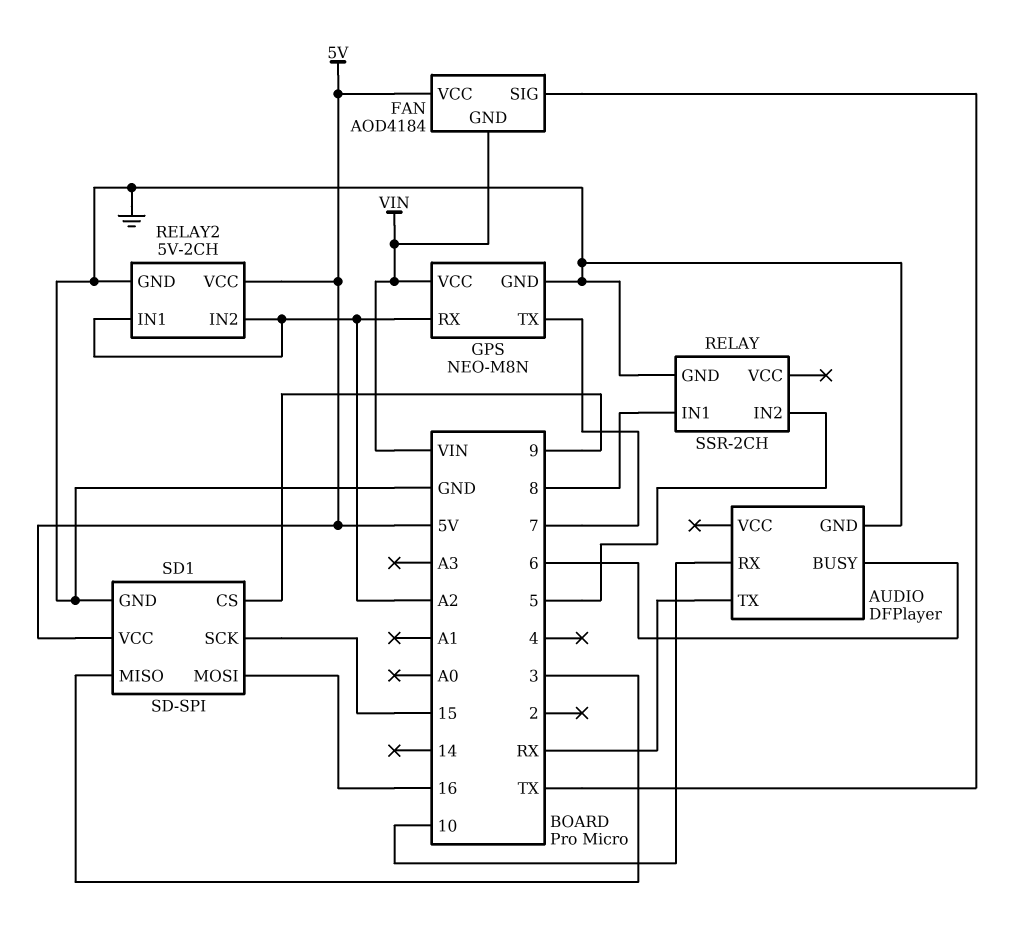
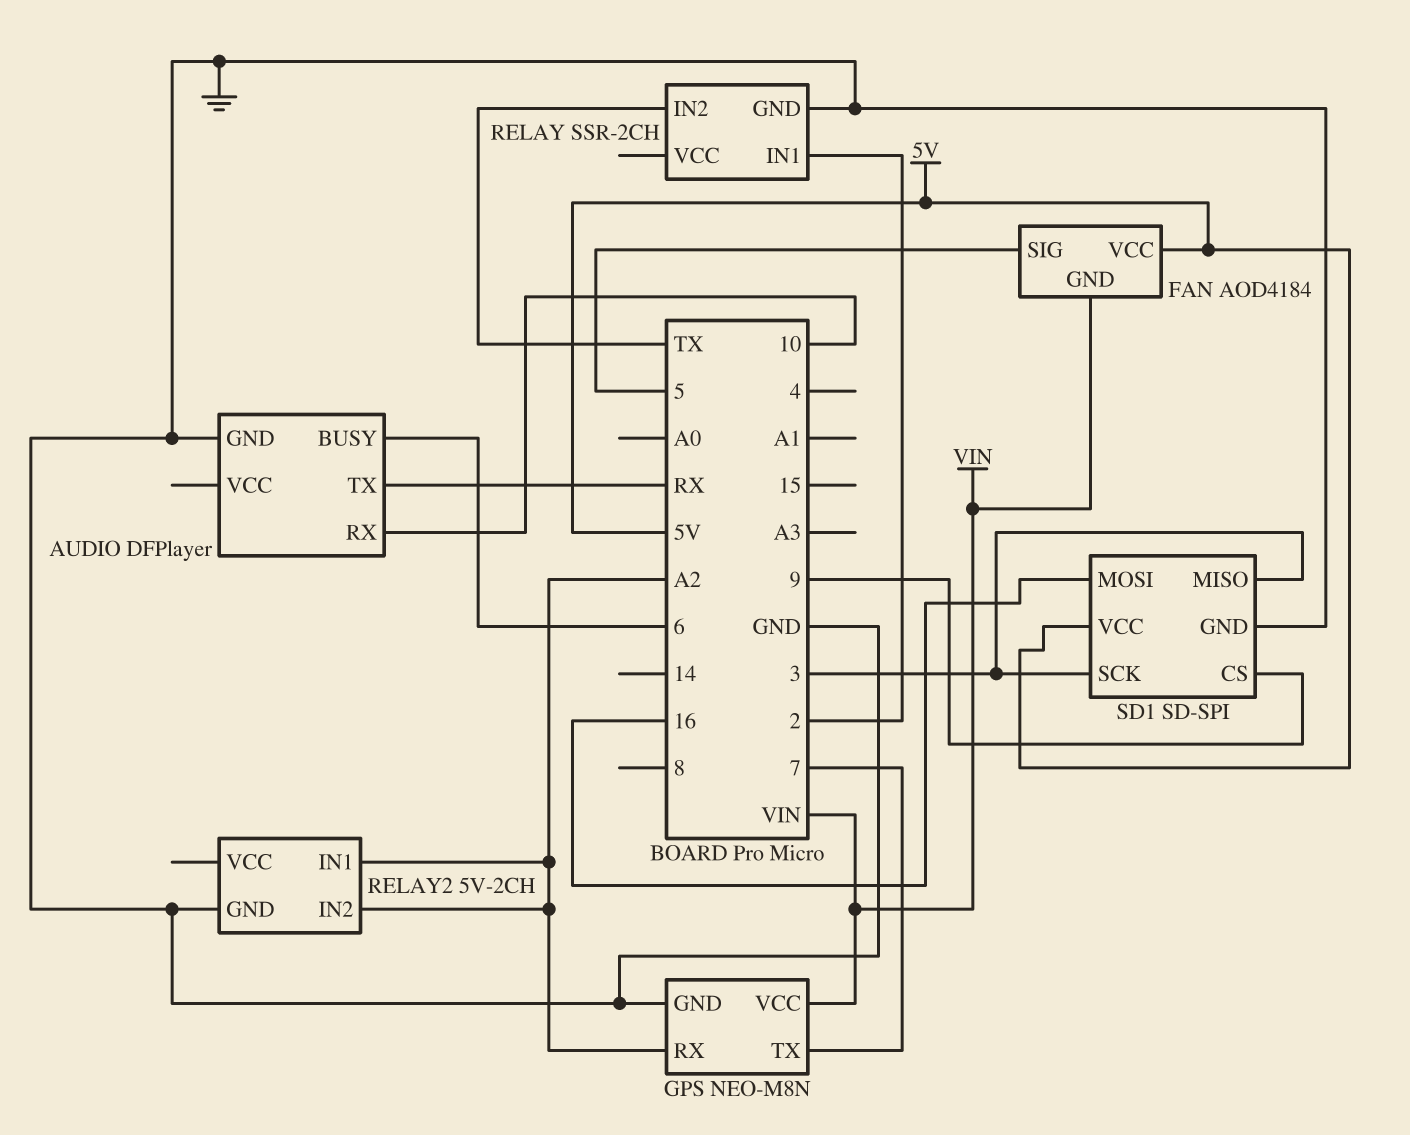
FAN pin SIG: TX -> 5
RELAY pin IN1: 8 -> 2
RELAY pin IN2: 5 -> TX
RELAY2 pin VCC: 5V -> none
SD1 pin SCK: 15 -> 3

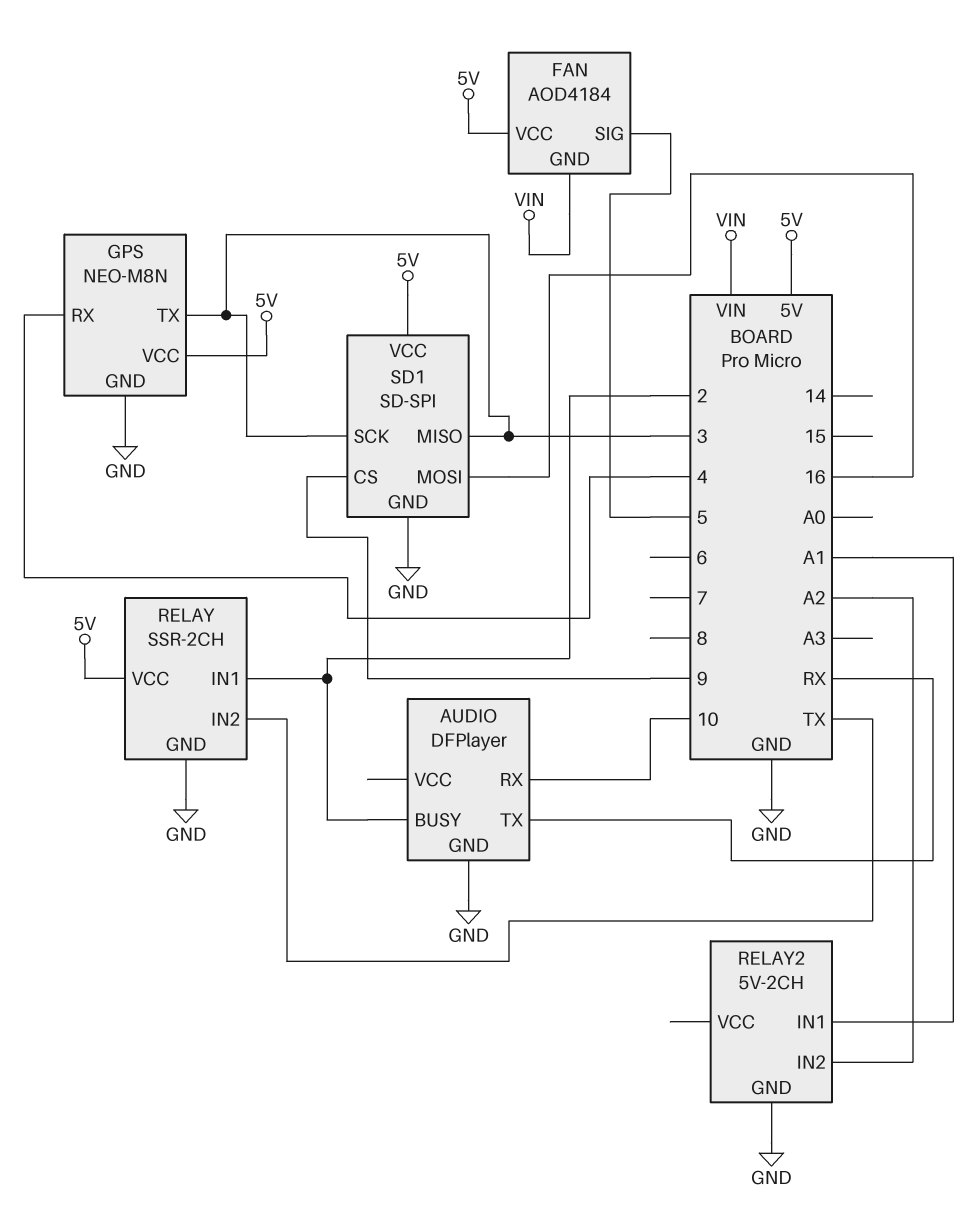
AUDIO pin BUSY: 6 -> 2
GPS pin RX: A2 -> 4
GPS pin TX: 7 -> 3
GPS pin VCC: VIN -> 5V
RELAY pin VCC: none -> 5V
RELAY2 pin IN1: A2 -> A1

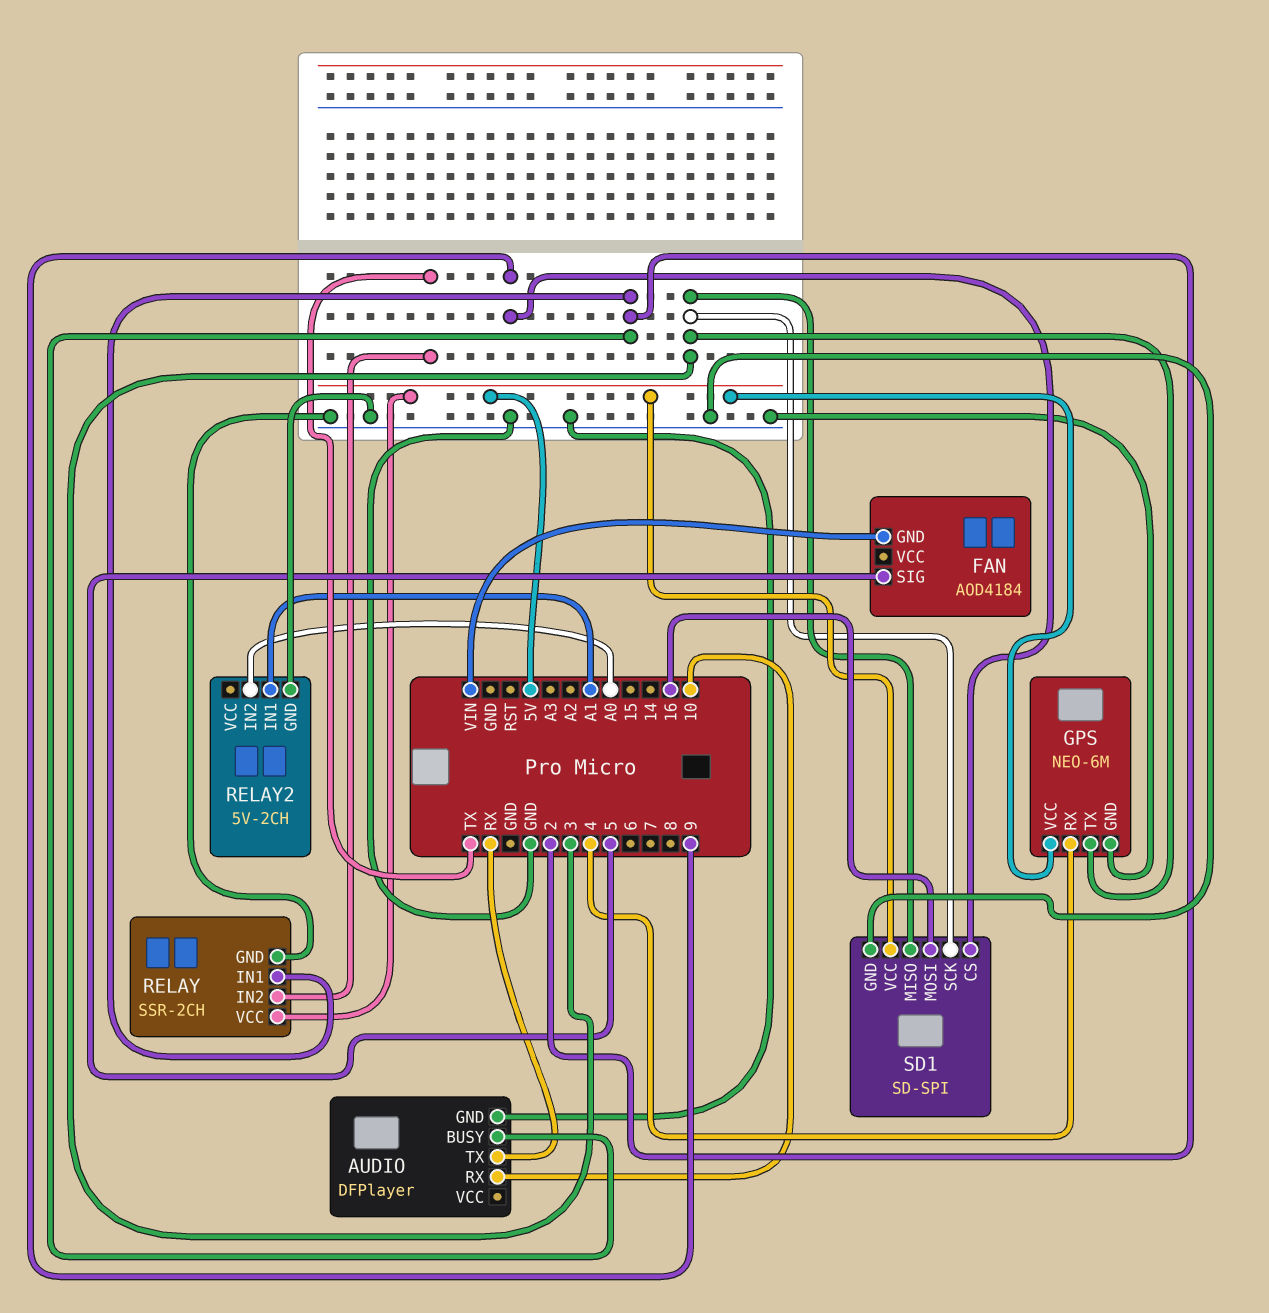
FAN pin VCC: 5V -> none
GPS: NEO-M8N -> NEO-6M
RELAY2 pin IN2: A2 -> A0

